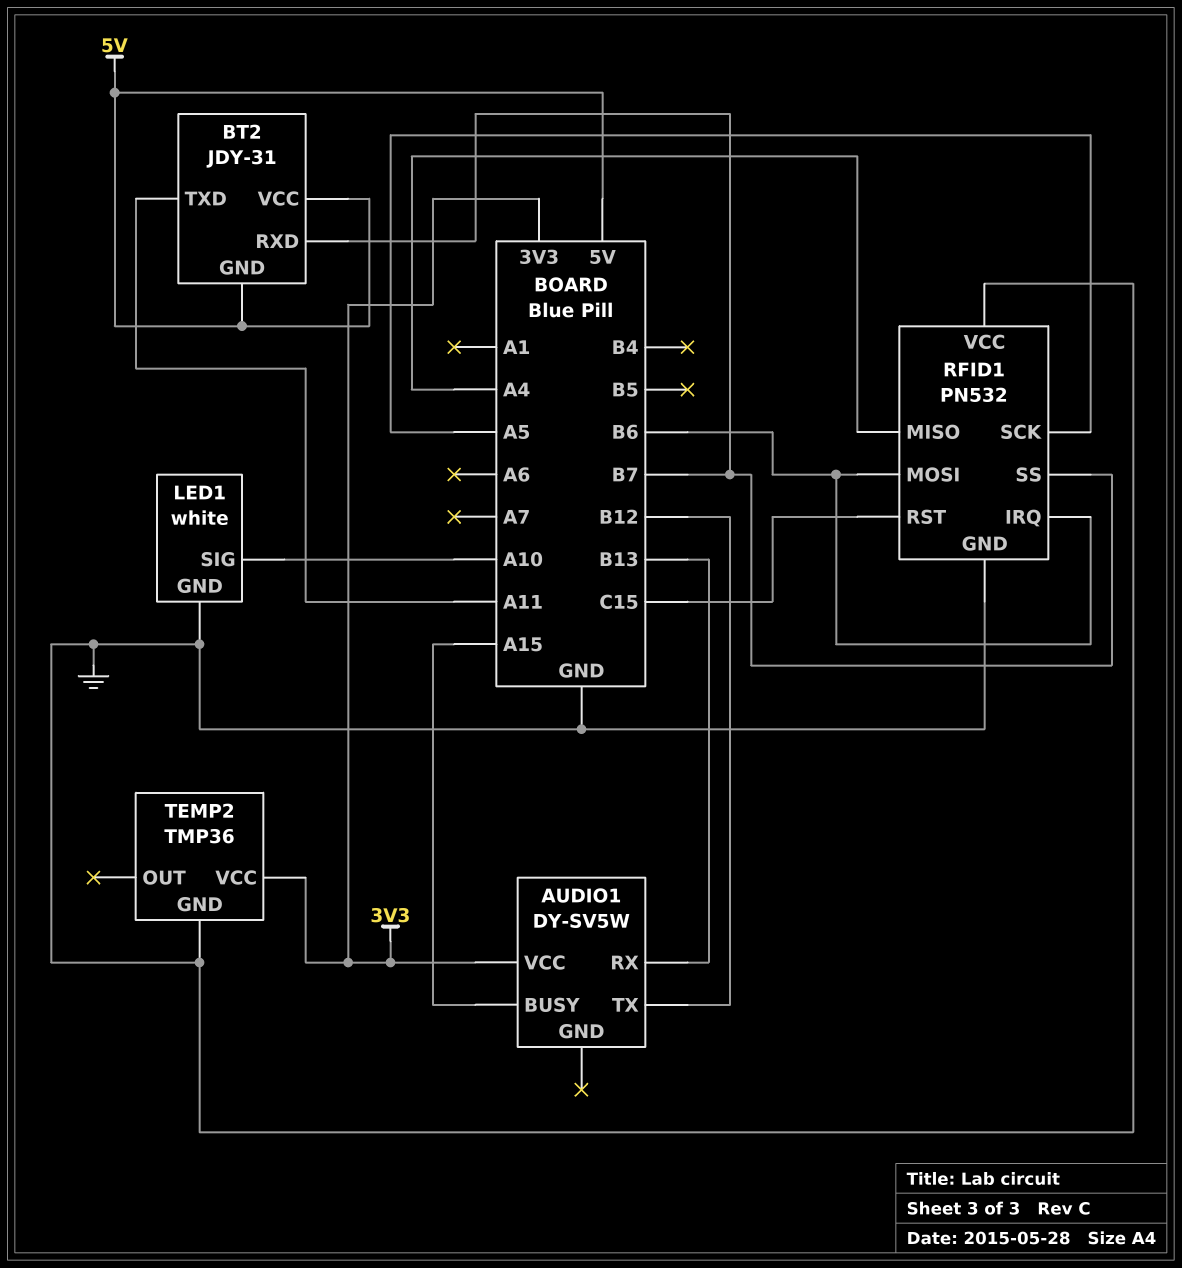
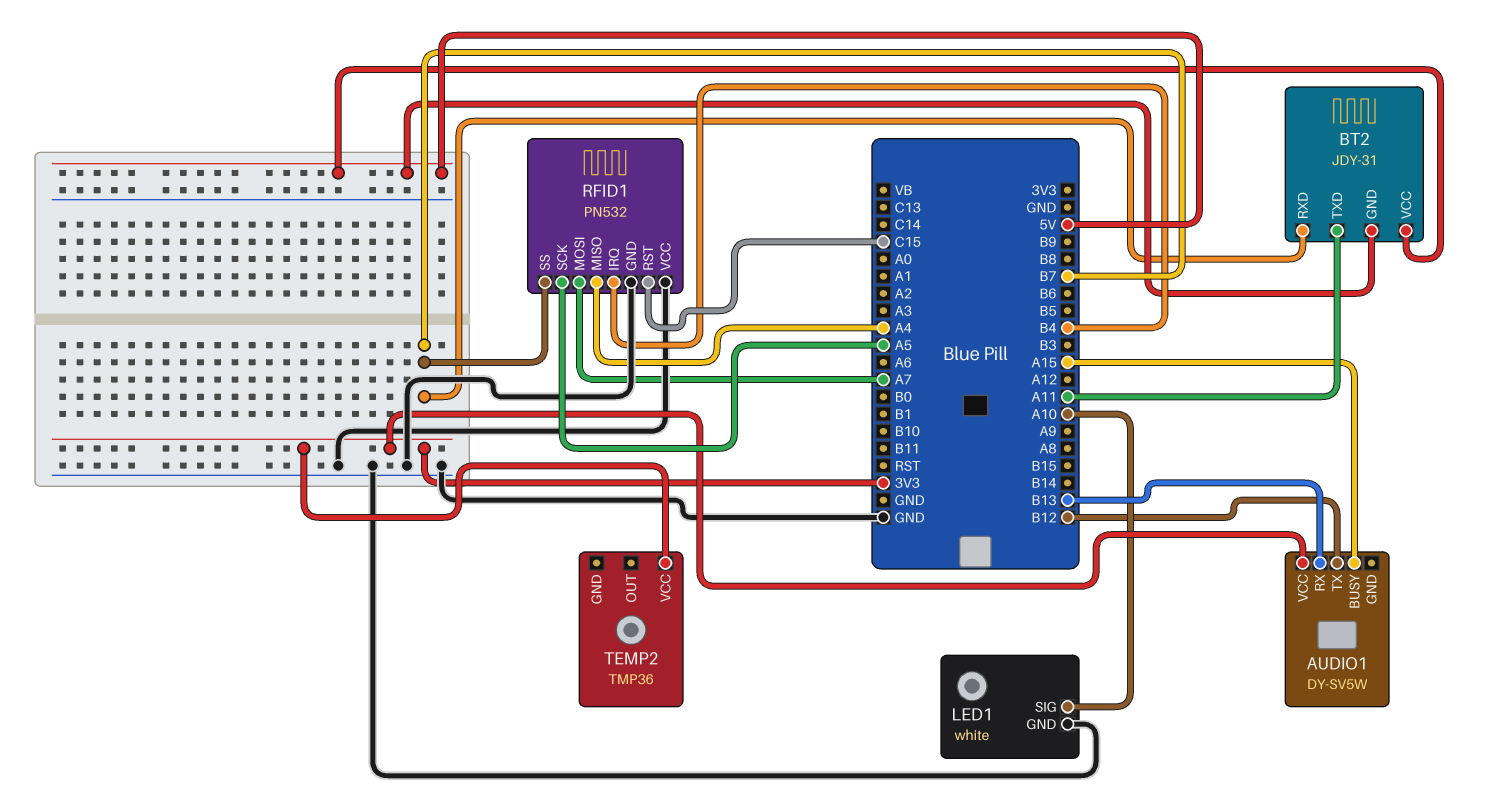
RFID1 pin IRQ: B6 -> B4
RFID1 pin MOSI: B6 -> A7
TEMP2 pin GND: GND -> none

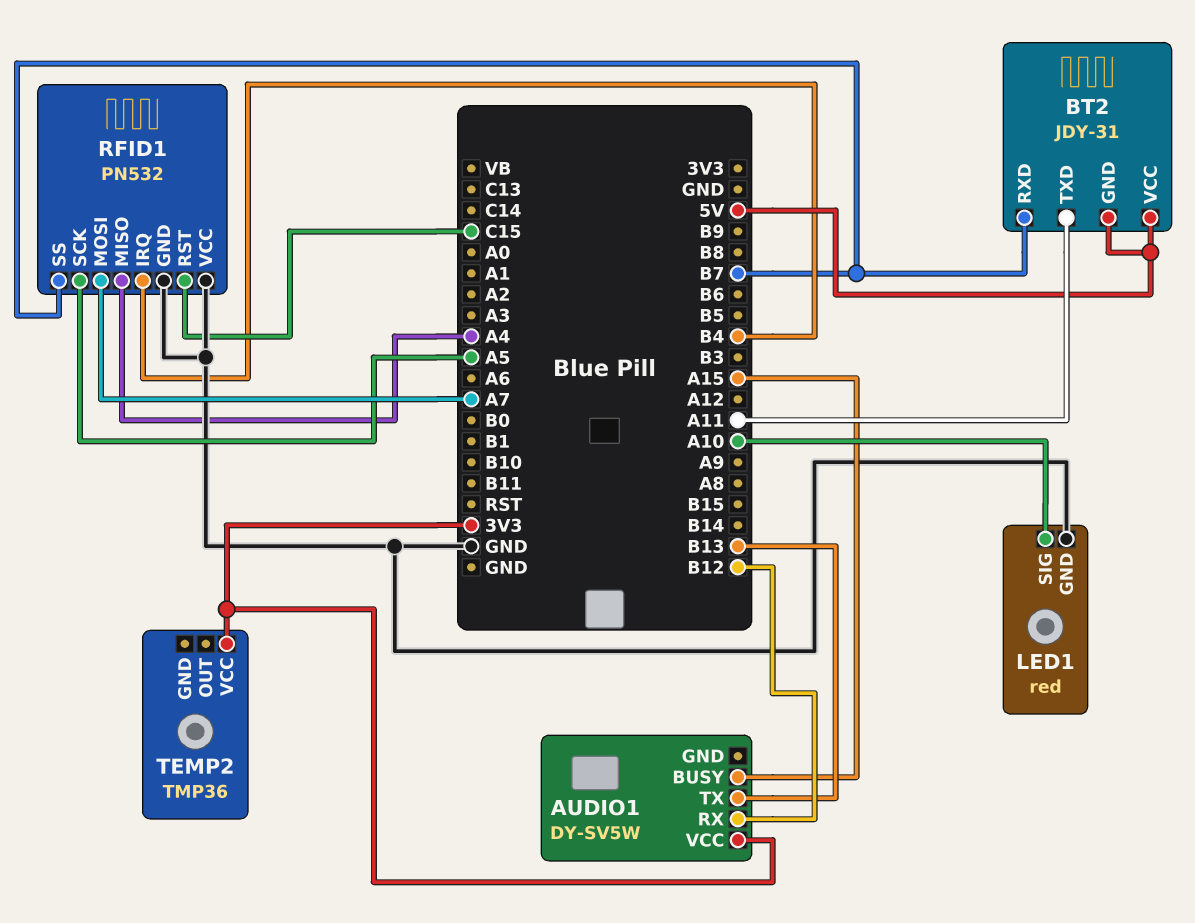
AUDIO1 pin RX: B13 -> B12
AUDIO1 pin TX: B12 -> B13
LED1: white -> red

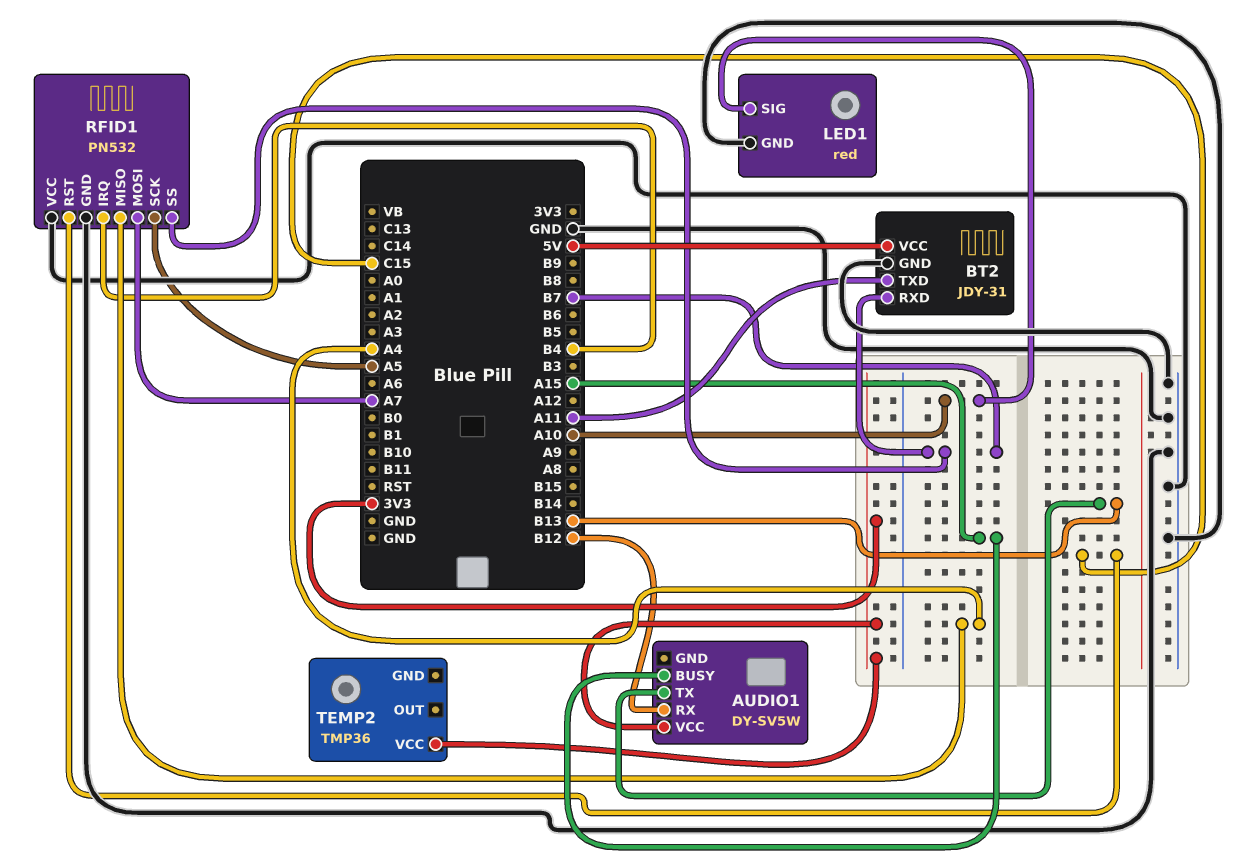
BT2 pin GND: 5V -> GND

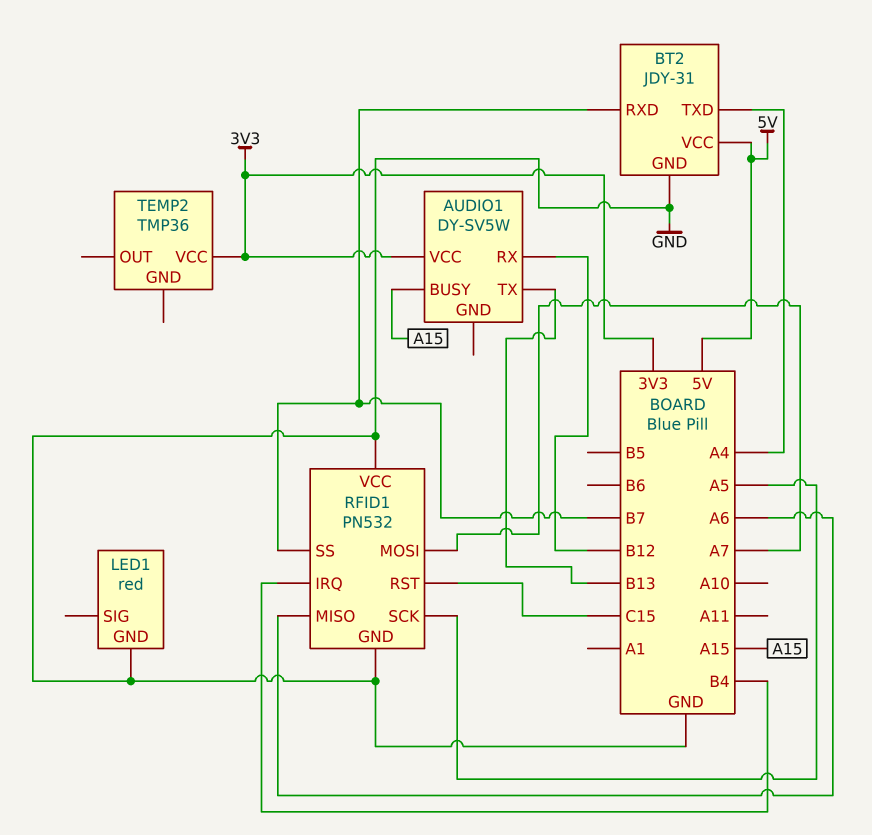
BT2 pin TXD: A11 -> A4
LED1 pin SIG: A10 -> none
RFID1 pin MISO: A4 -> A6

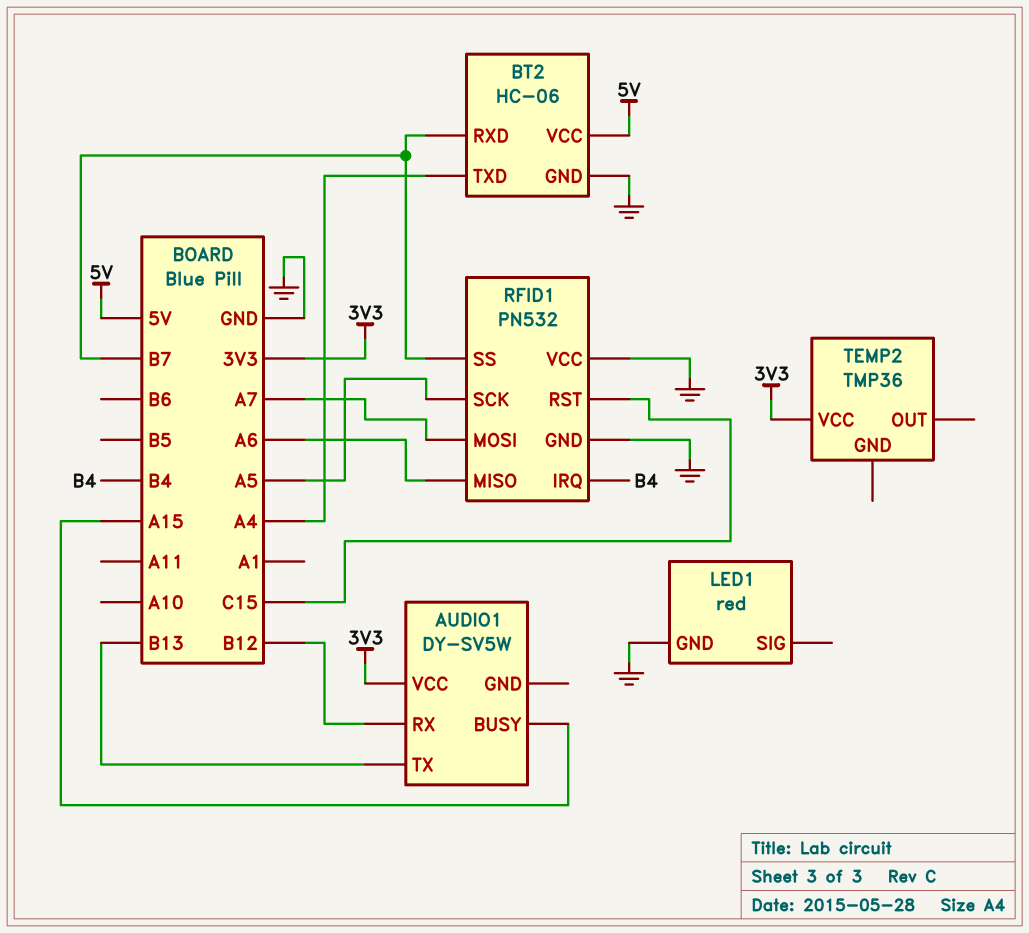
BT2: JDY-31 -> HC-06

